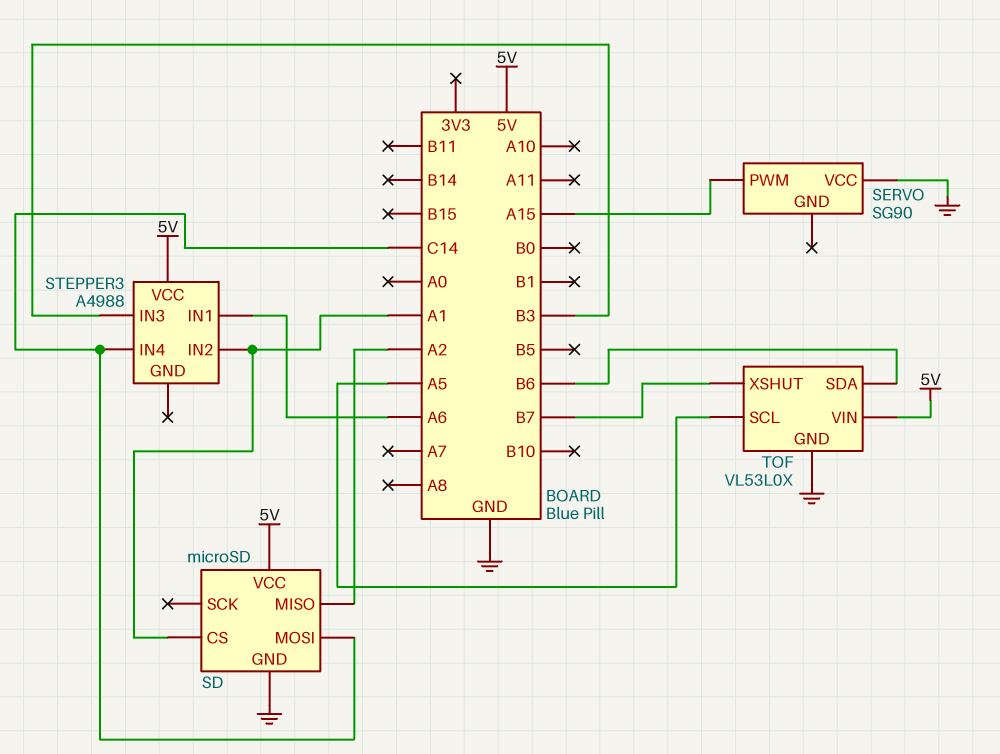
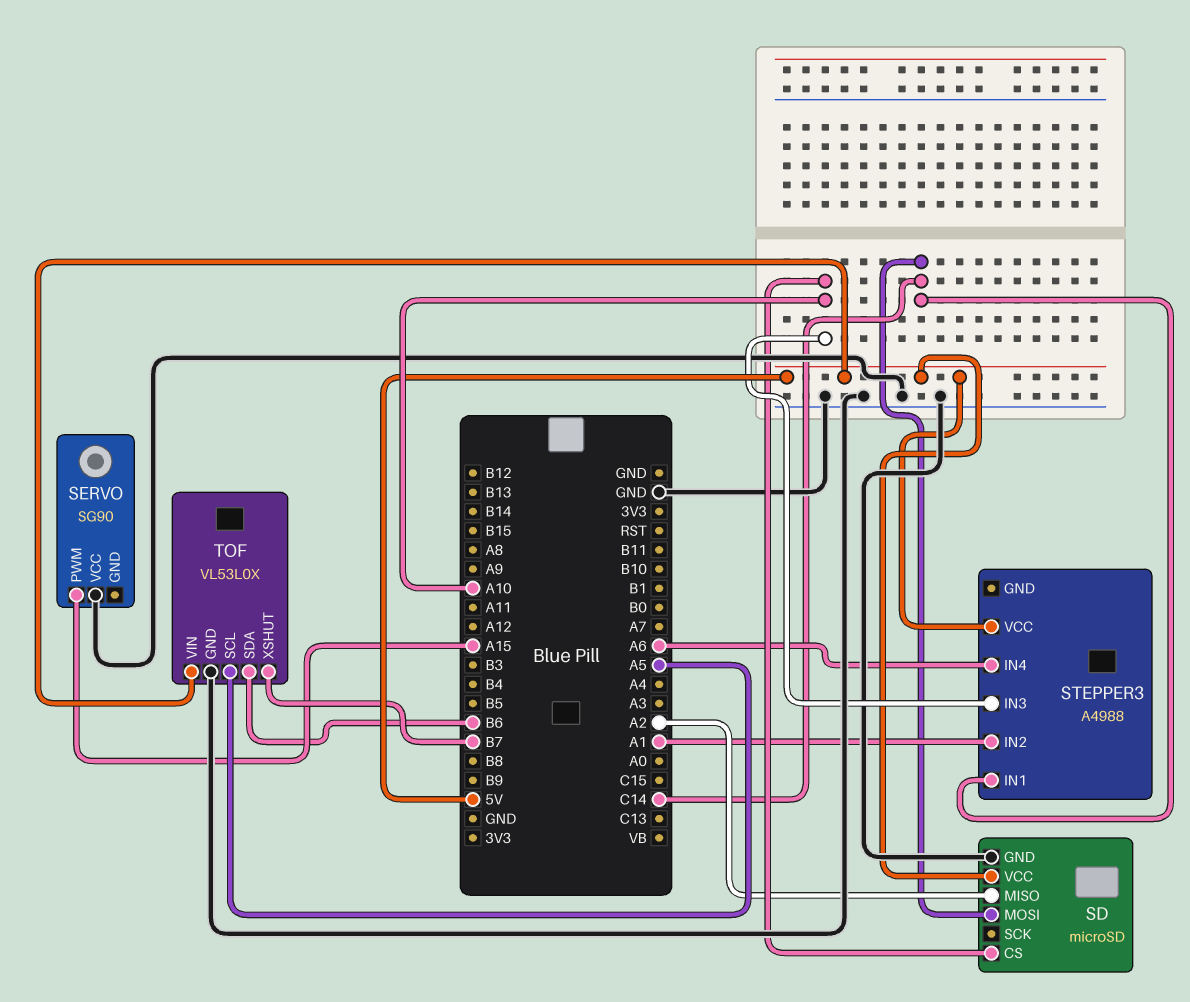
SD pin CS: A1 -> A10
STEPPER3 pin IN1: A6 -> C14
STEPPER3 pin IN3: B3 -> A10
STEPPER3 pin IN4: C14 -> A6

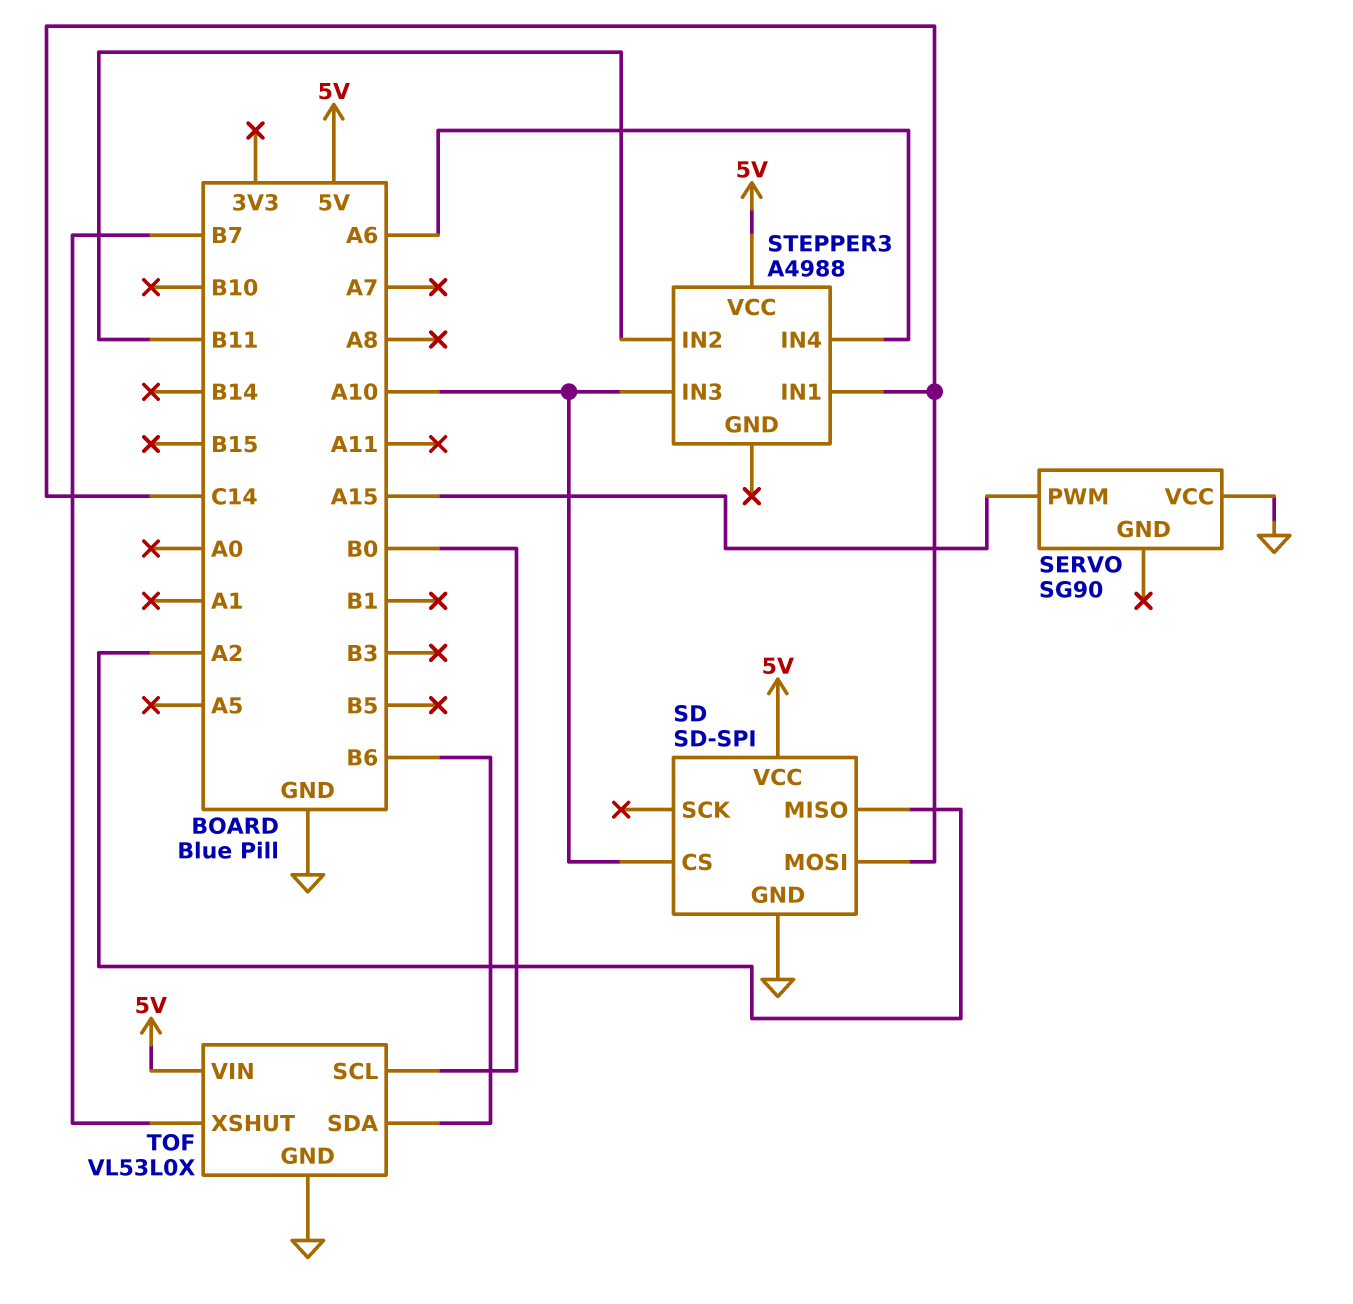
SD: microSD -> SD-SPI
STEPPER3 pin IN2: A1 -> B11
TOF pin SCL: A5 -> B0

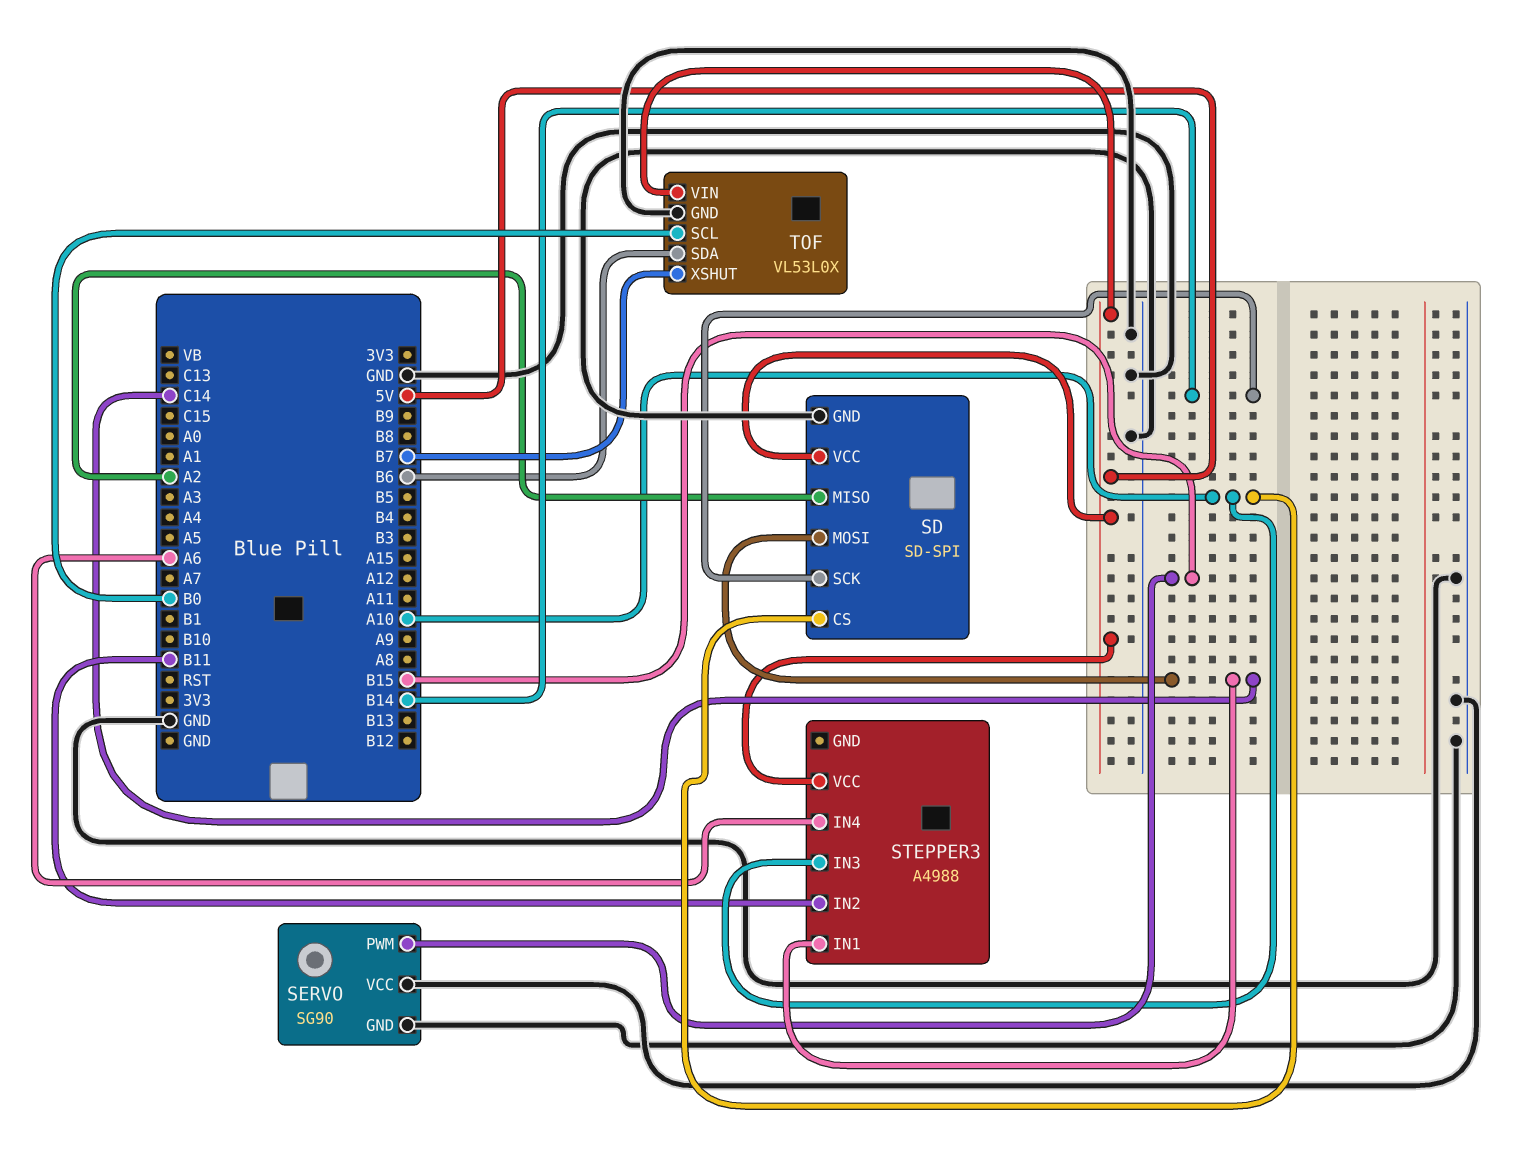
SD pin SCK: none -> B14
SERVO pin GND: none -> GND
SERVO pin PWM: A15 -> B15

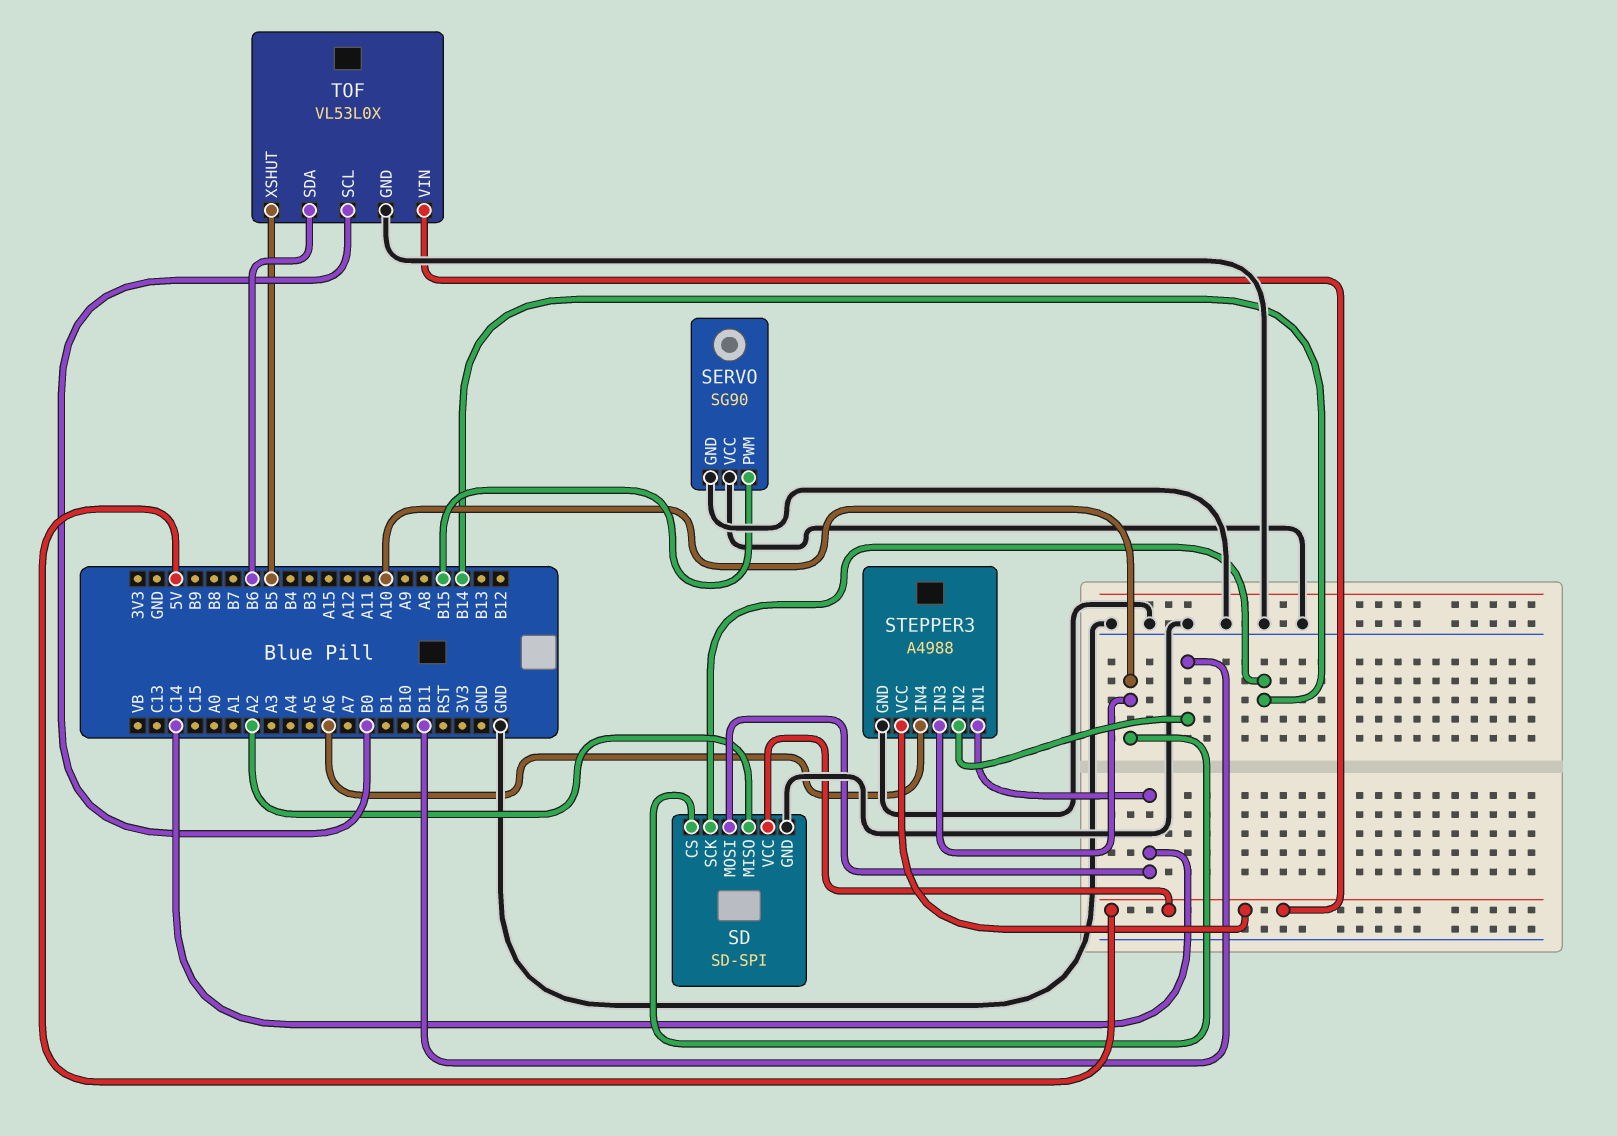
STEPPER3 pin GND: none -> GND
TOF pin XSHUT: B7 -> B5

